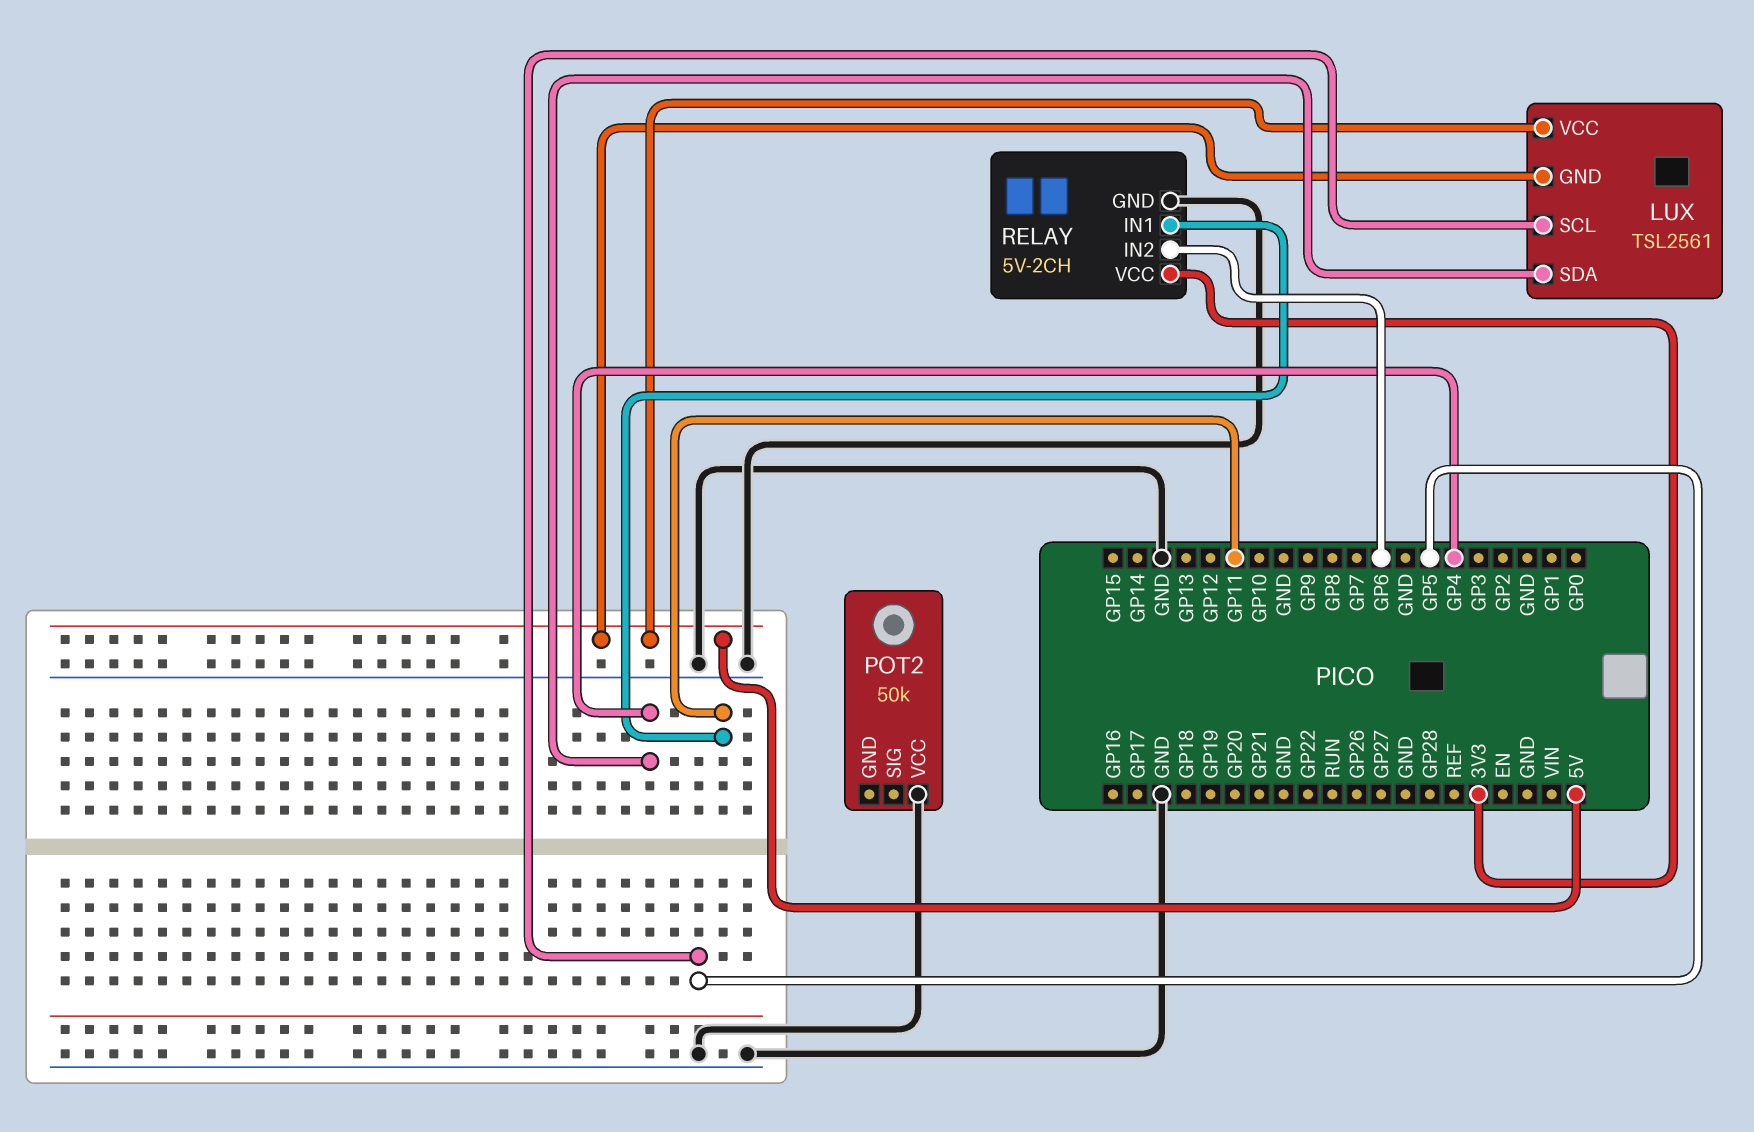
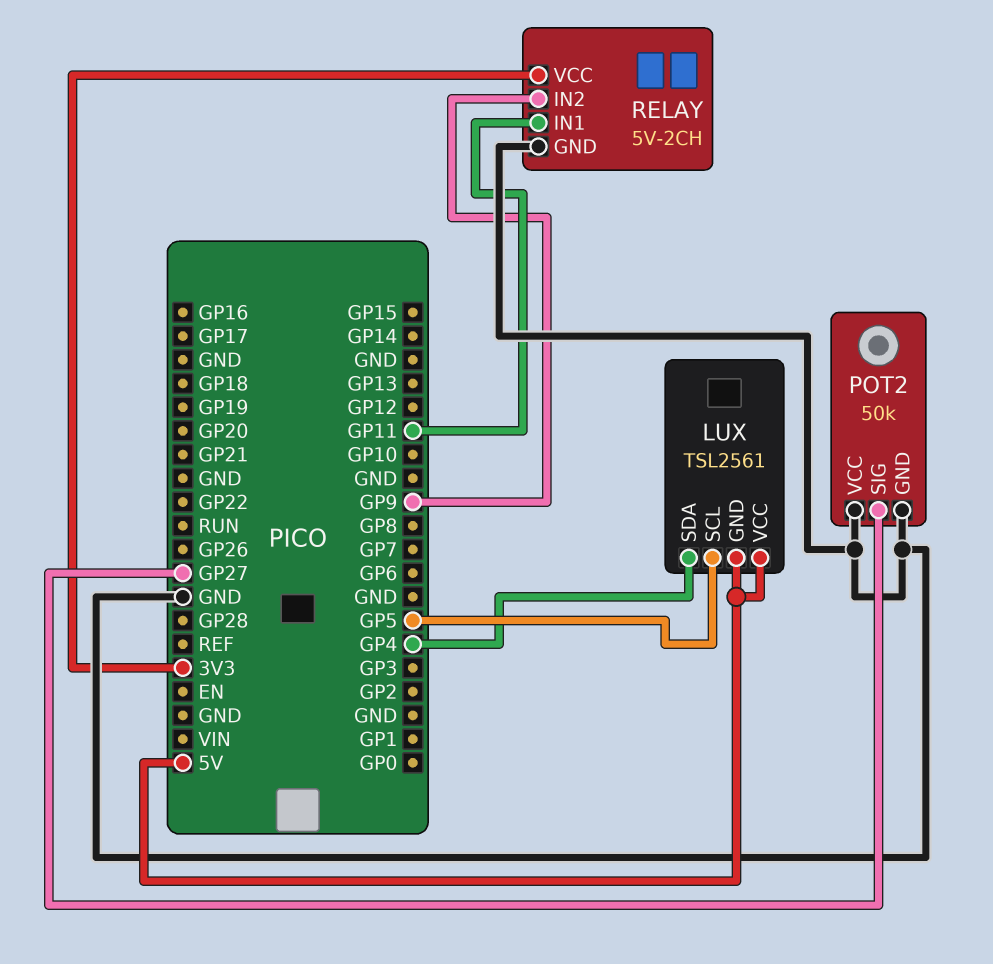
POT2 pin GND: none -> GND
POT2 pin SIG: none -> GP27
RELAY pin IN2: GP6 -> GP9

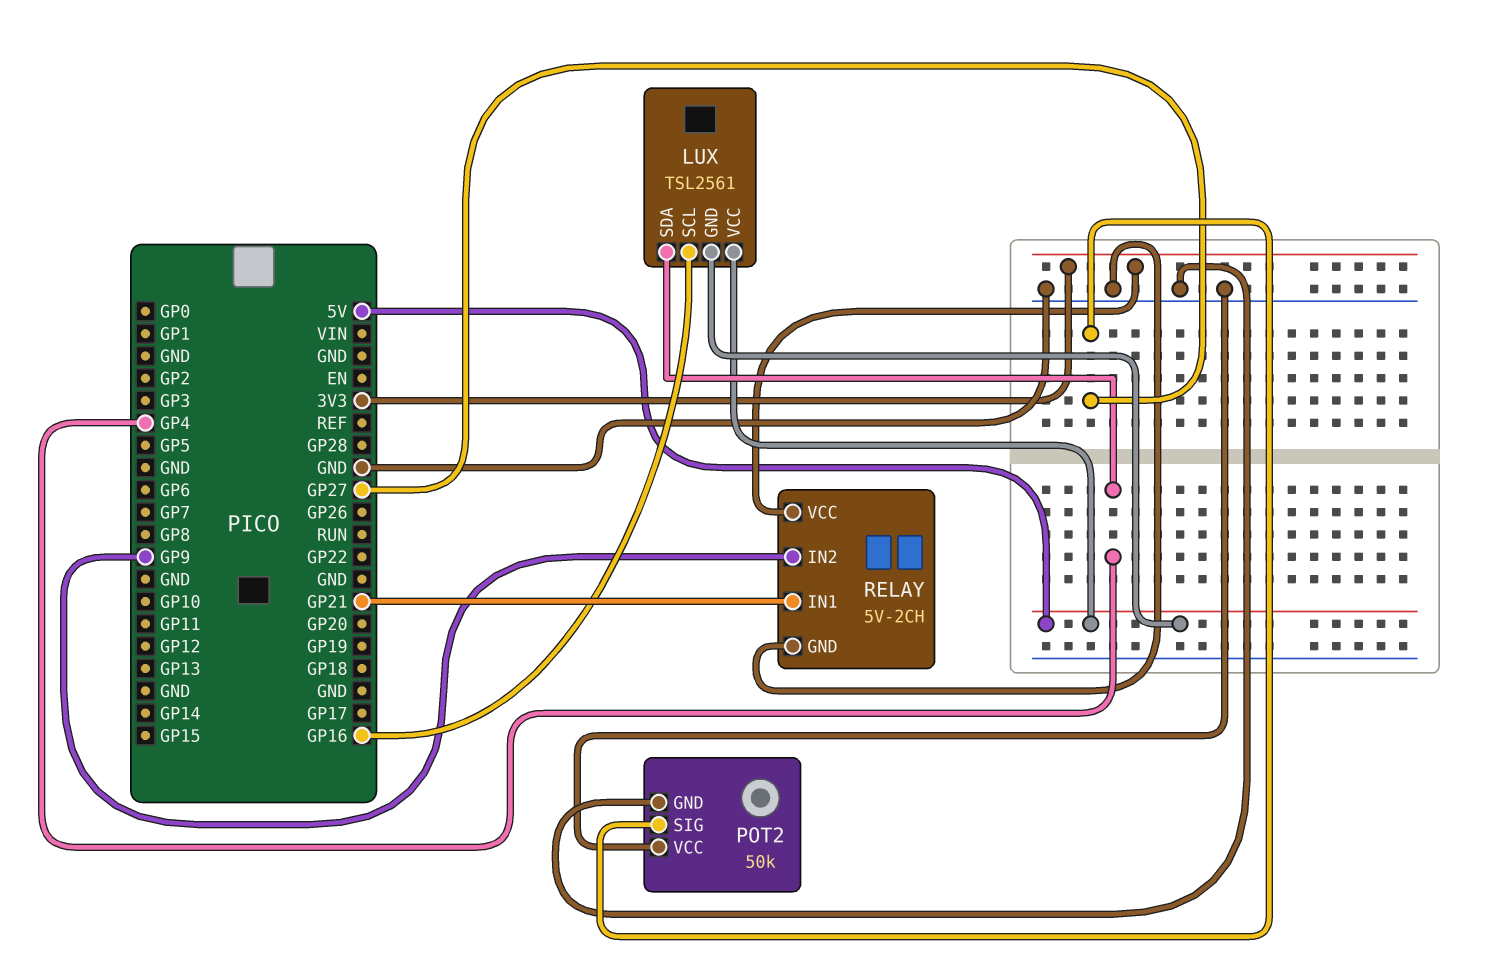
LUX pin SCL: GP5 -> GP16
RELAY pin IN1: GP11 -> GP21

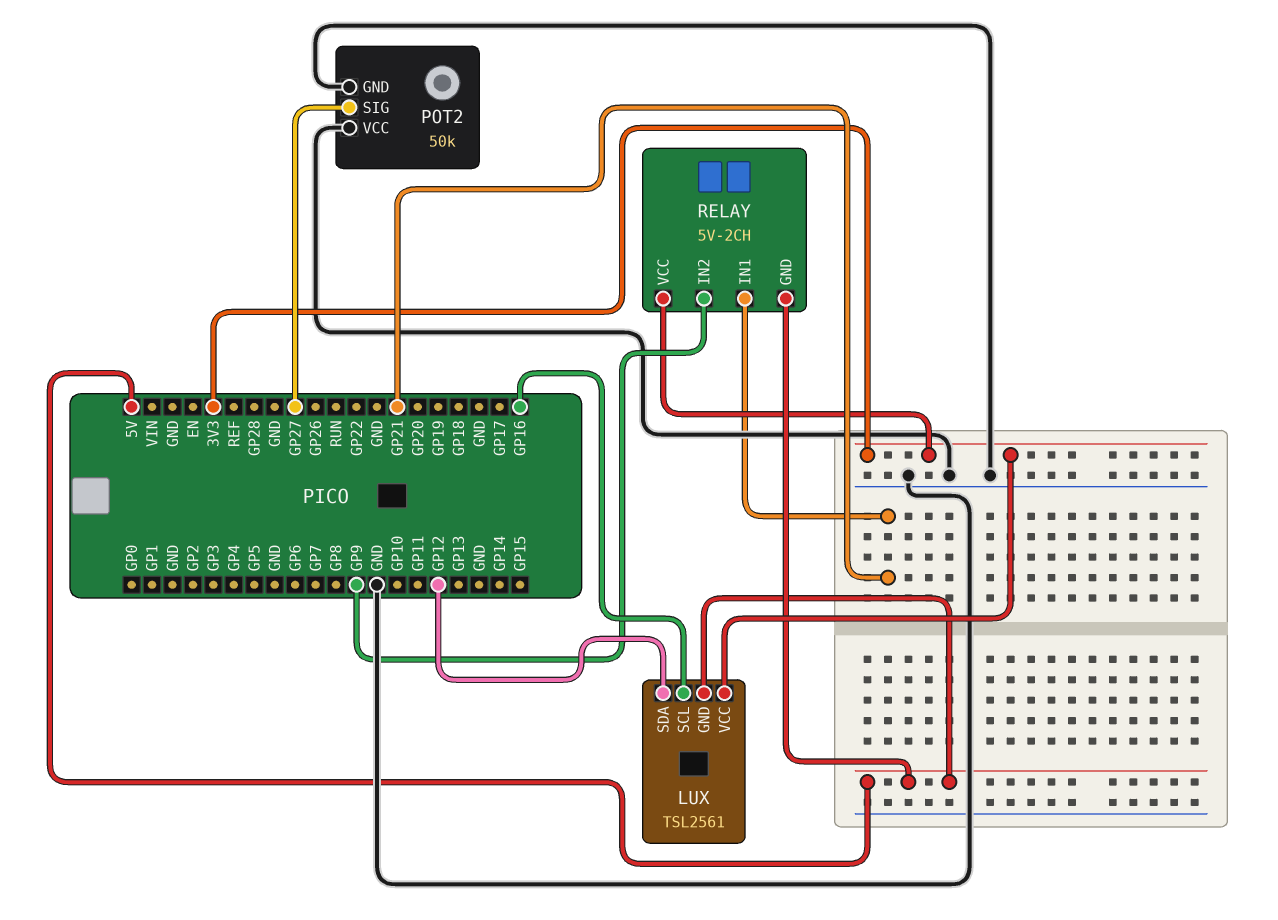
LUX pin SDA: GP4 -> GP12
LUX pin VCC: 5V -> 3V3
RELAY pin GND: GND -> 5V

